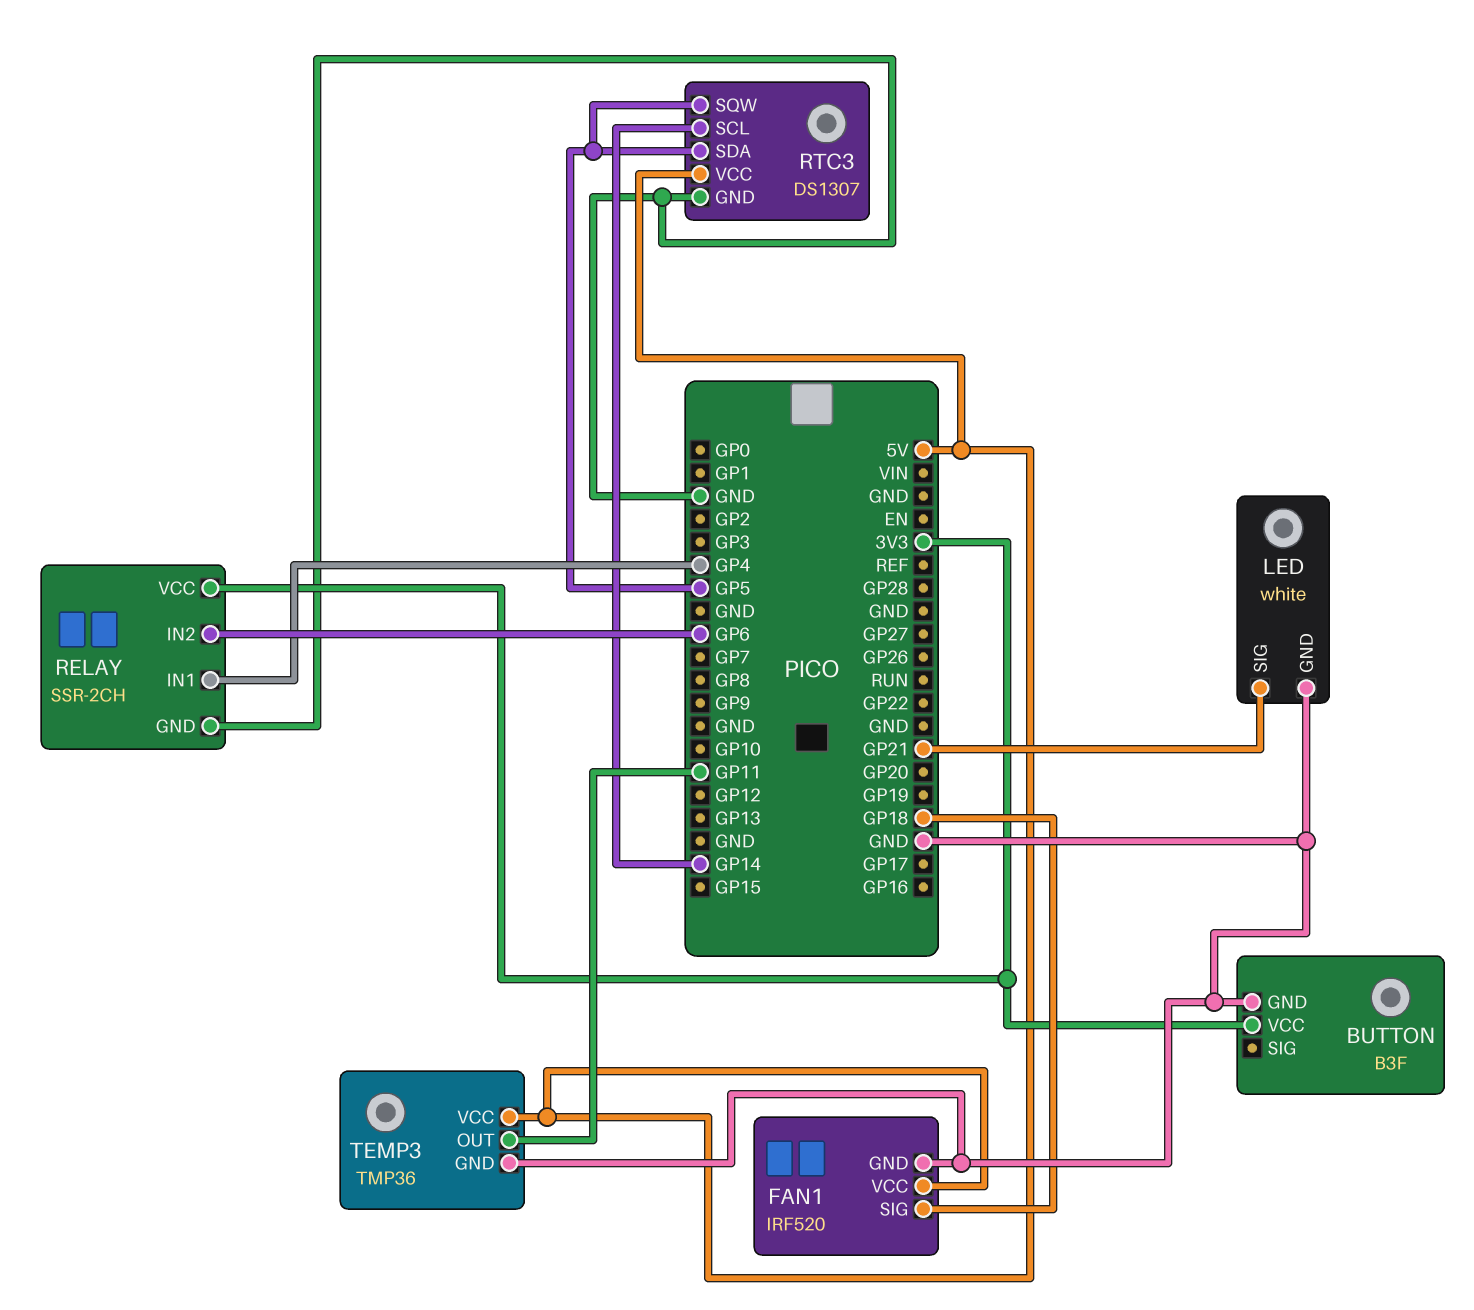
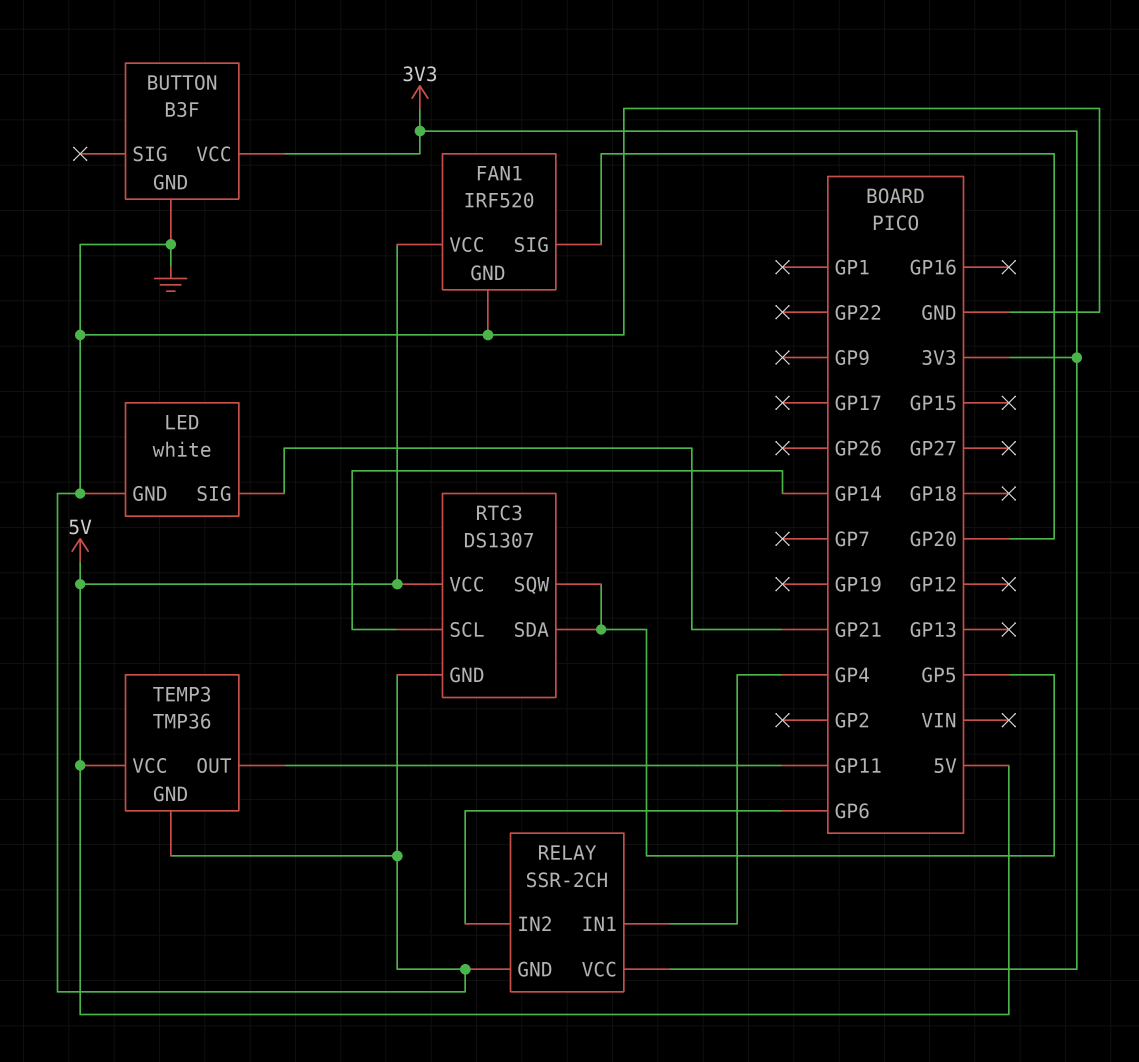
FAN1 pin SIG: GP18 -> GP20

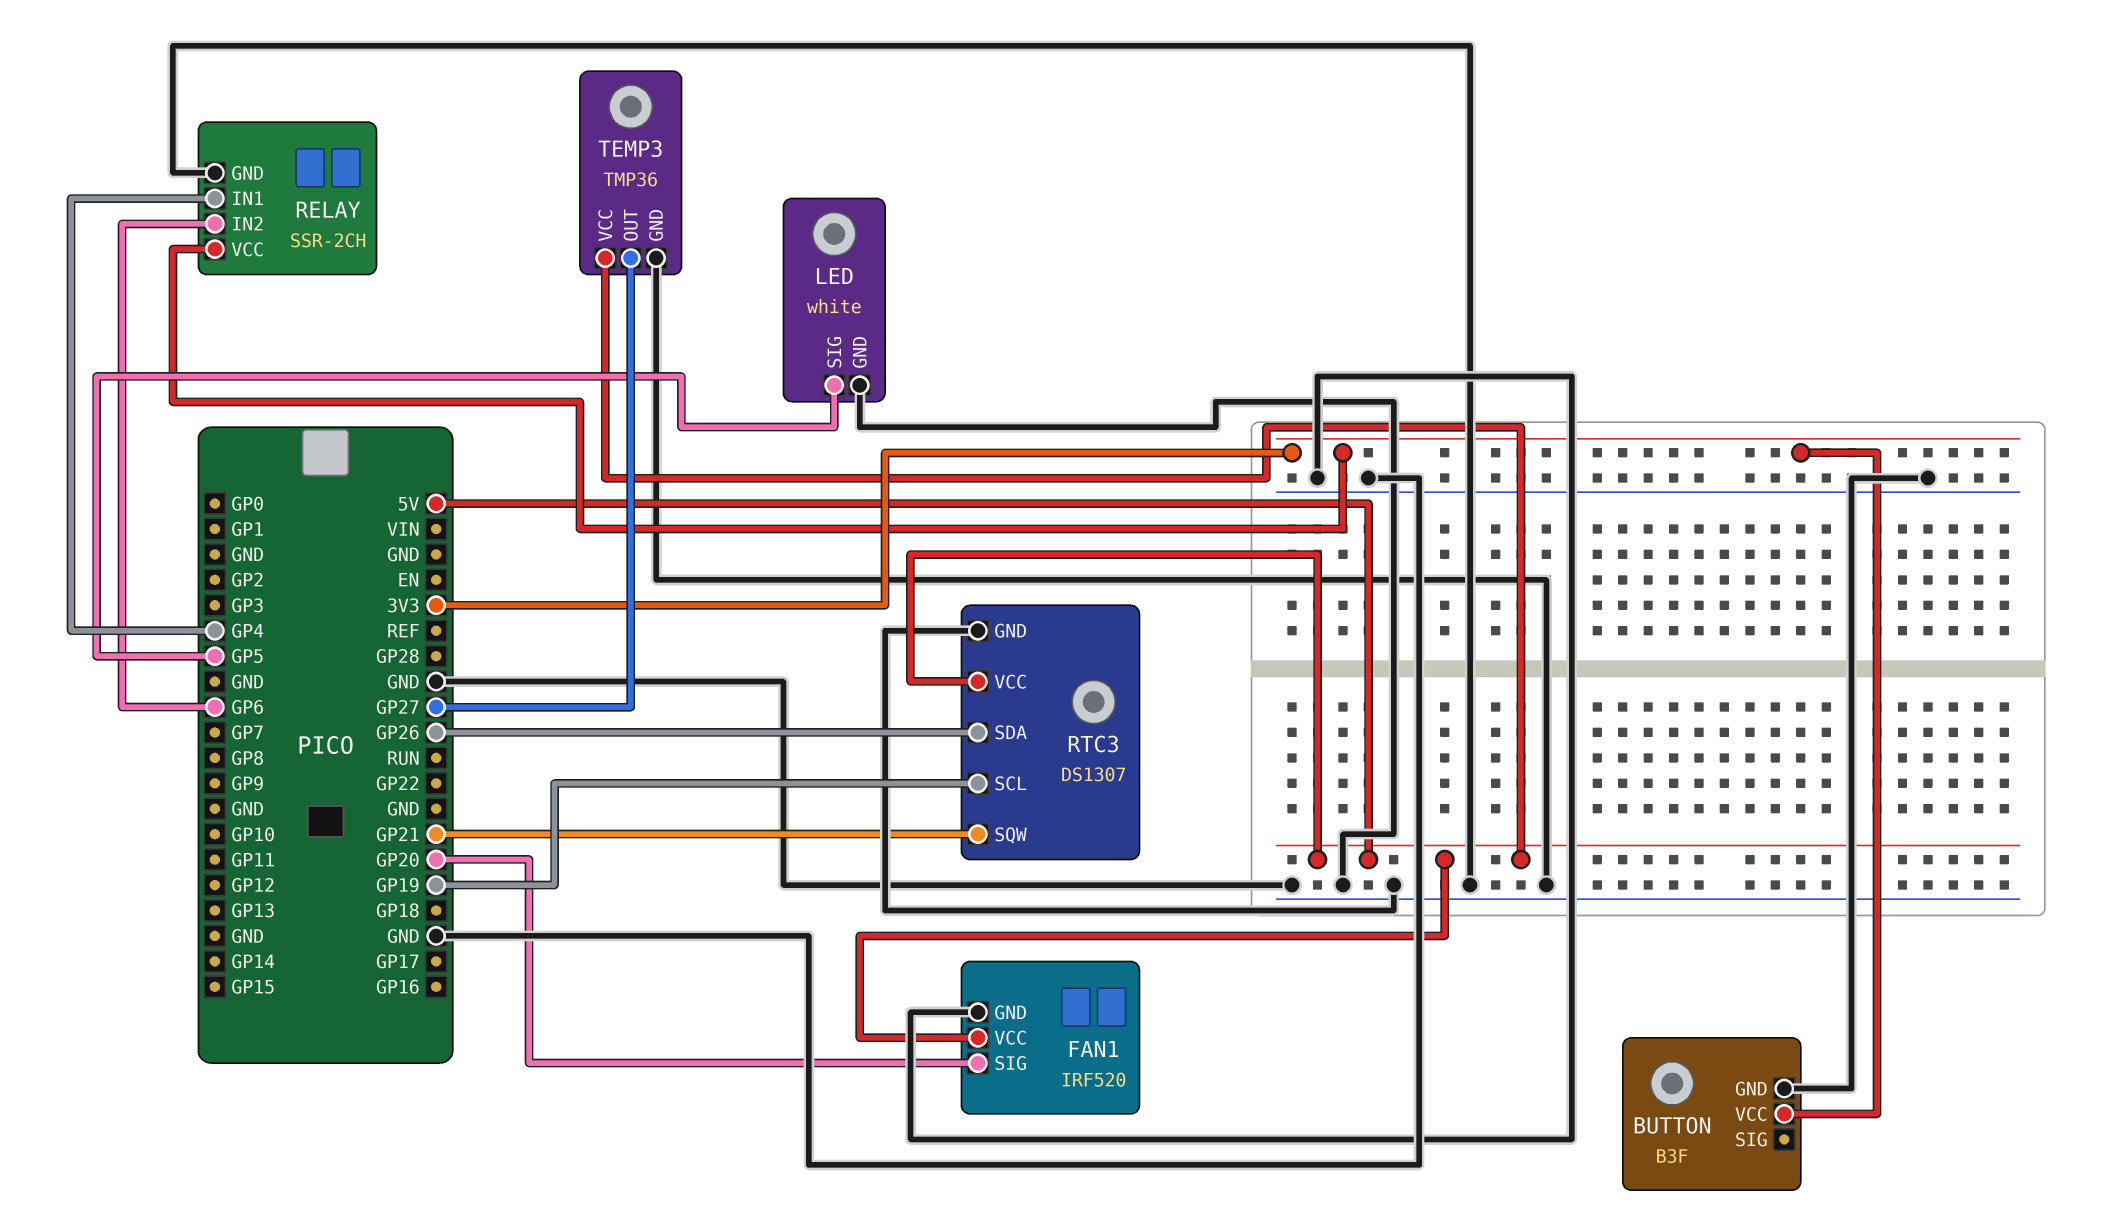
LED pin SIG: GP21 -> GP5
RTC3 pin SCL: GP14 -> GP19
RTC3 pin SDA: GP5 -> GP26
RTC3 pin SQW: GP5 -> GP21
TEMP3 pin OUT: GP11 -> GP27

